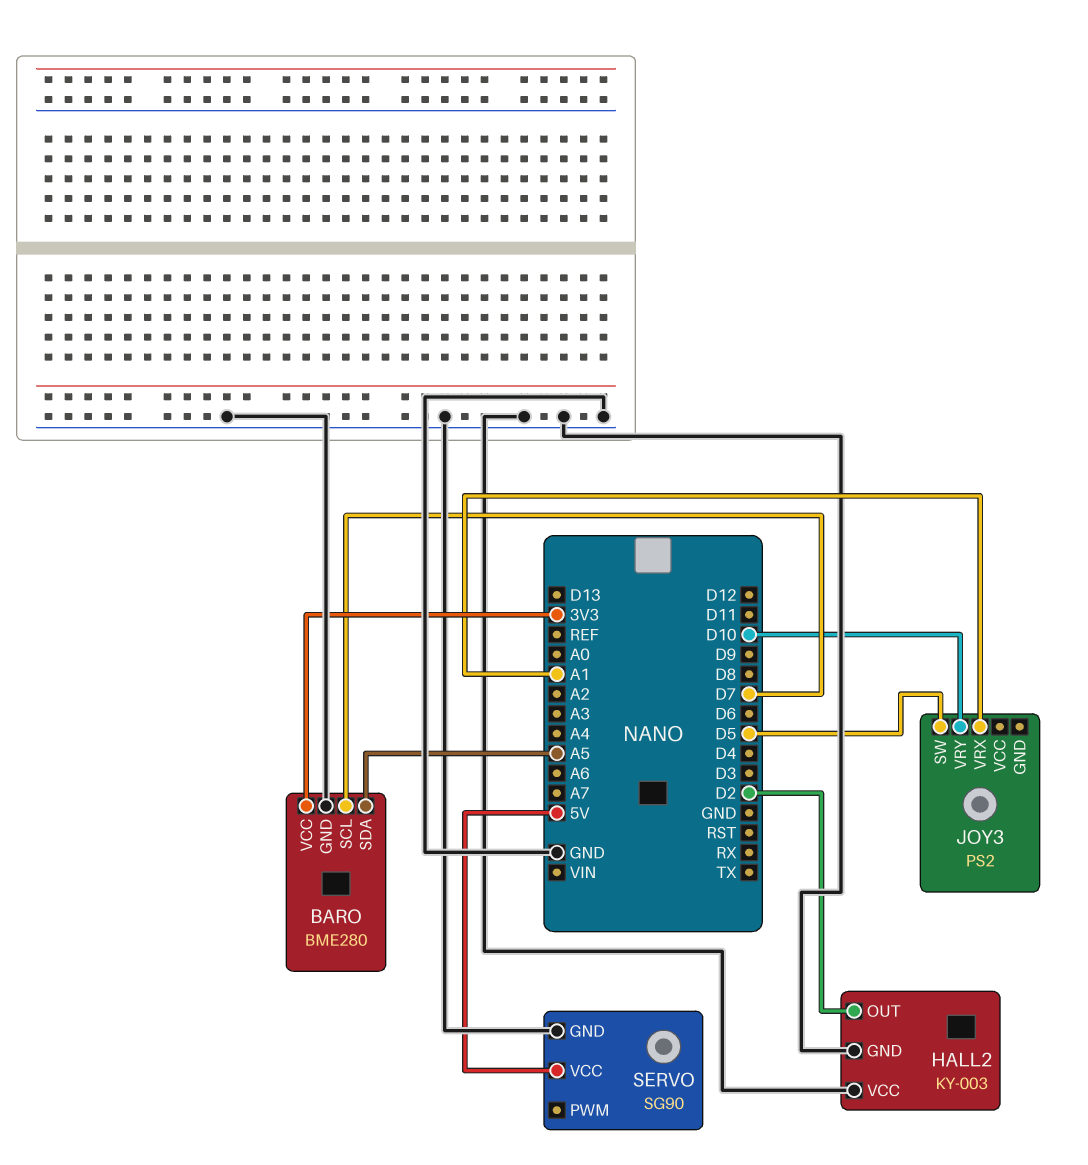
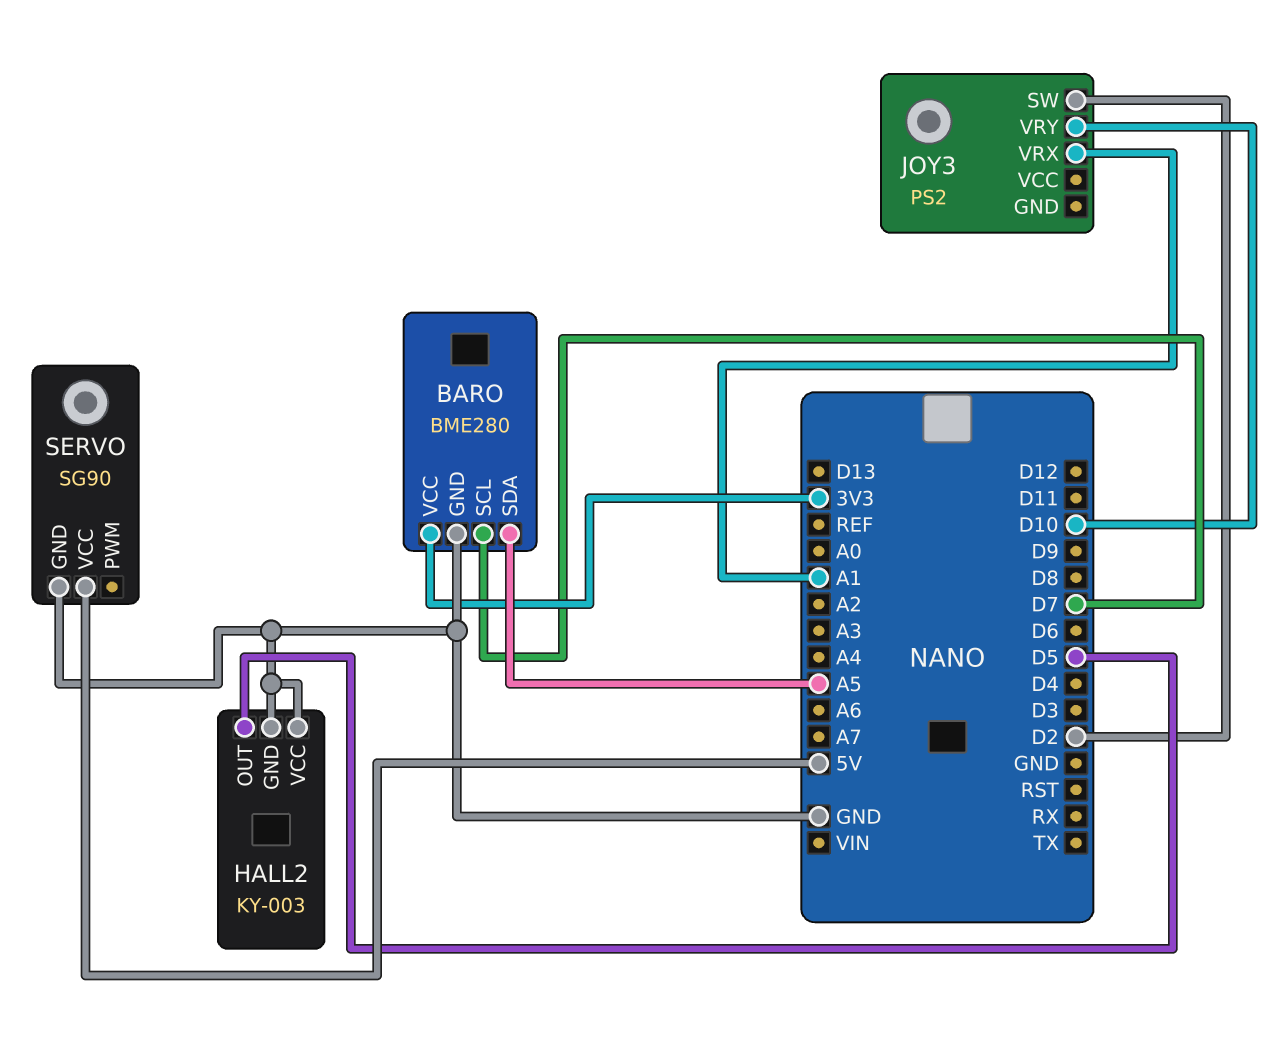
HALL2 pin OUT: D2 -> D5
JOY3 pin SW: D5 -> D2

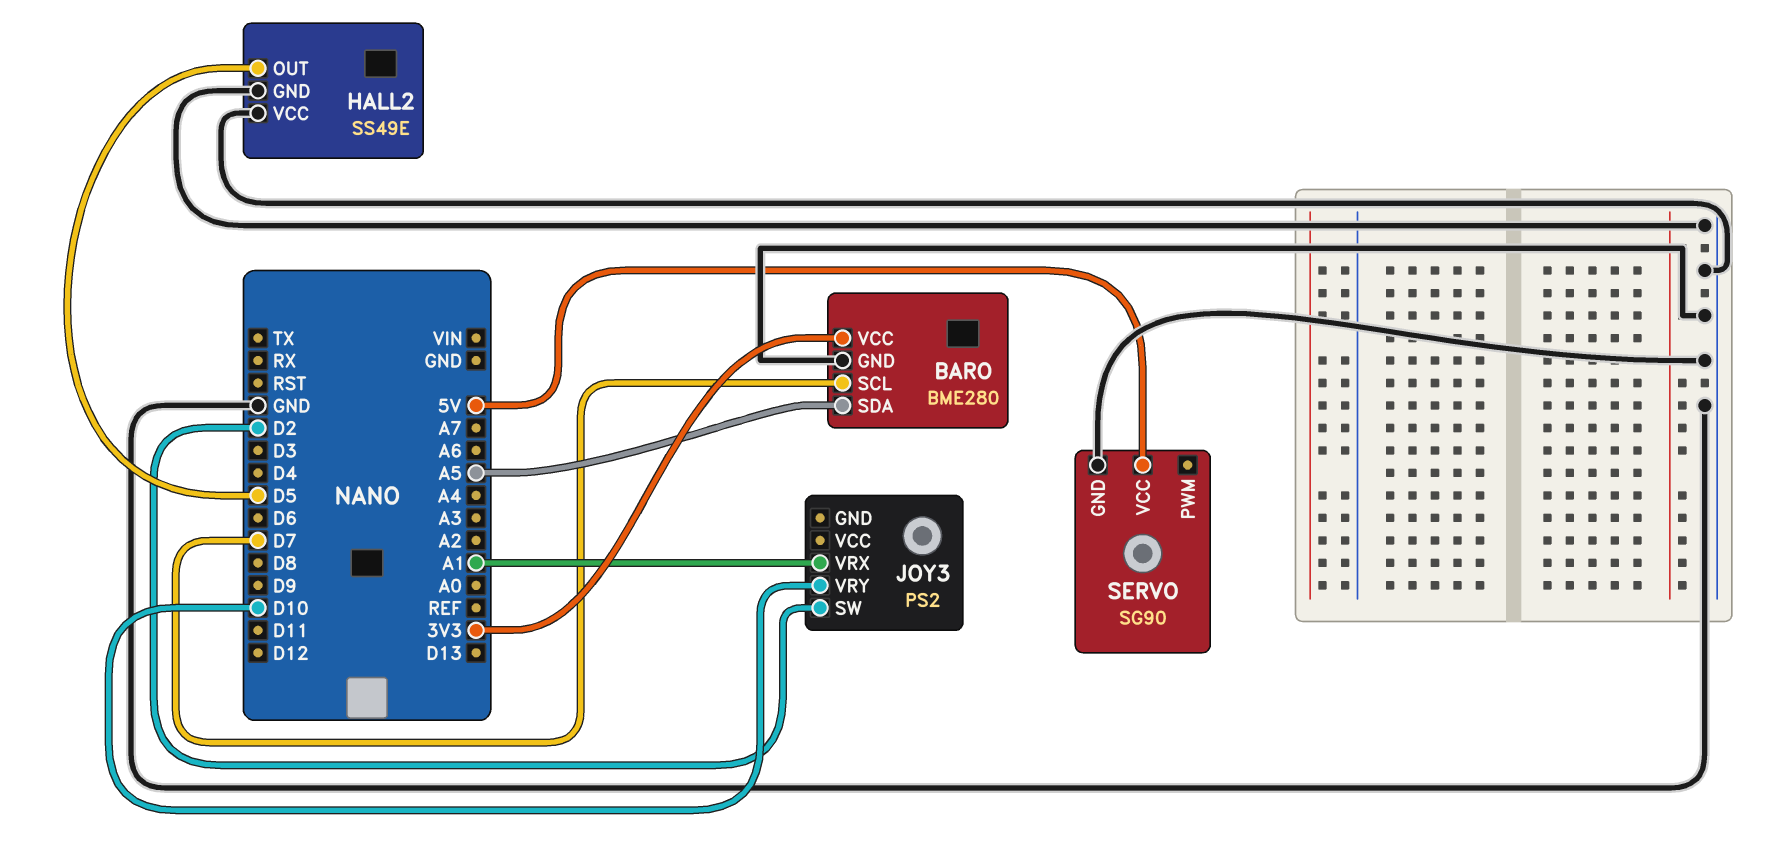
HALL2: KY-003 -> SS49E

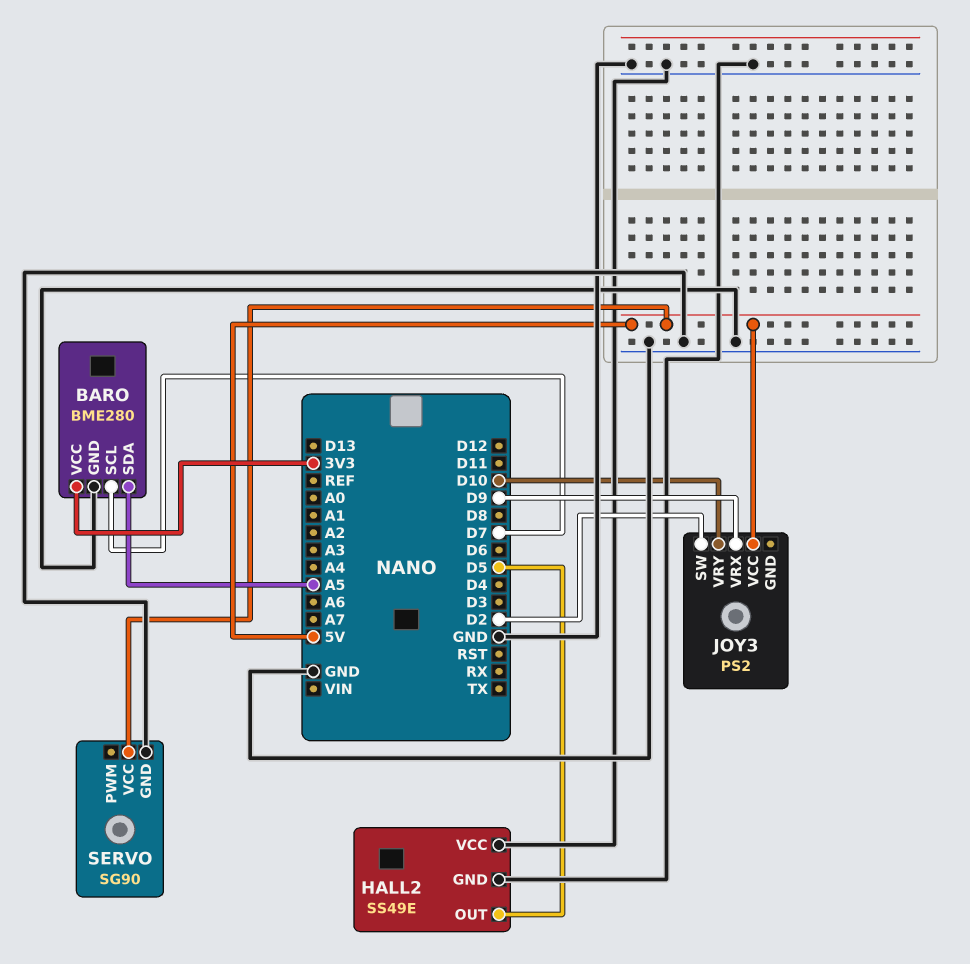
JOY3 pin VCC: none -> 5V
JOY3 pin VRX: A1 -> D9

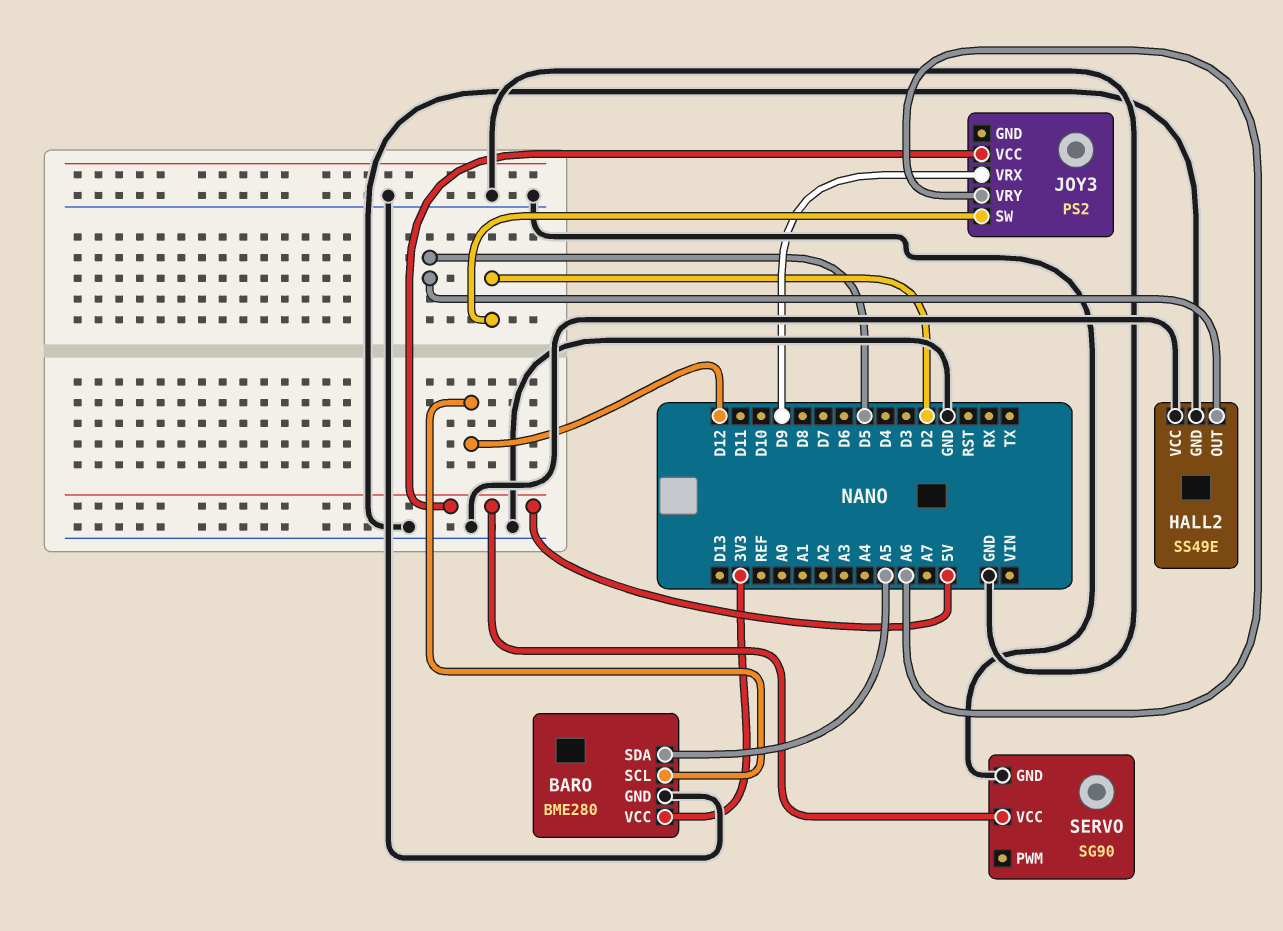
BARO pin SCL: D7 -> D12
JOY3 pin VRY: D10 -> A6

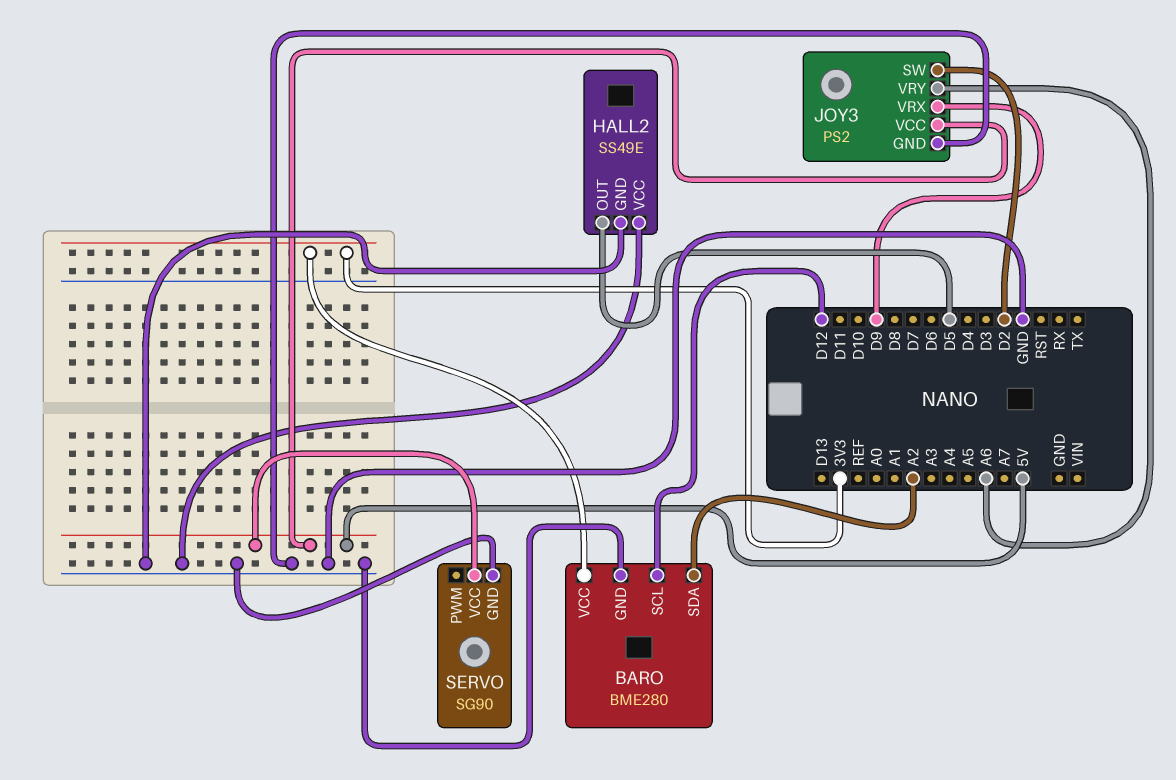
BARO pin SDA: A5 -> A2
JOY3 pin GND: none -> GND

